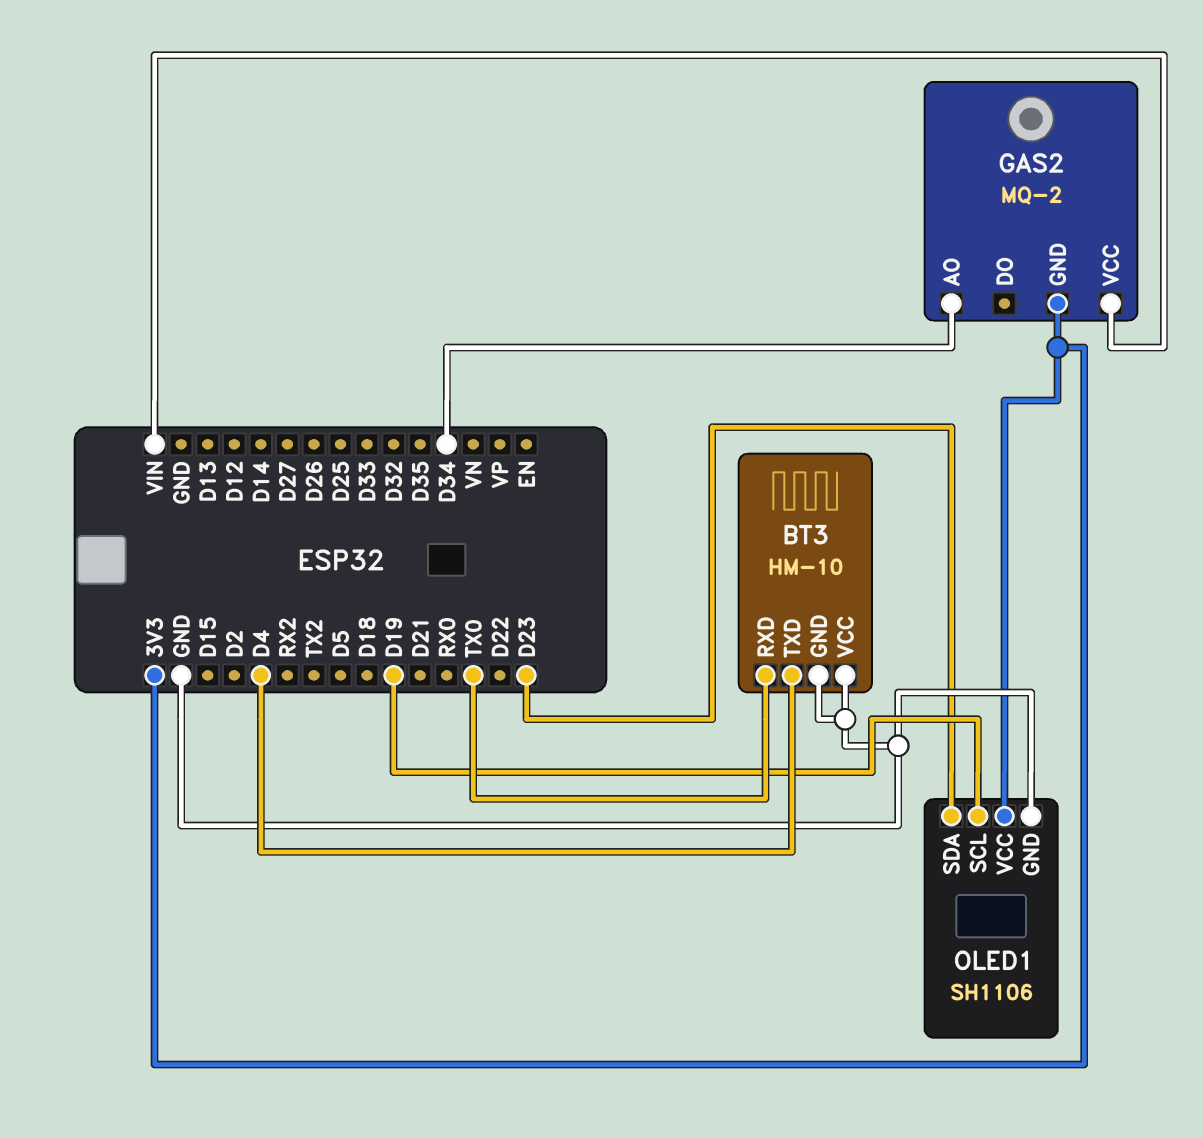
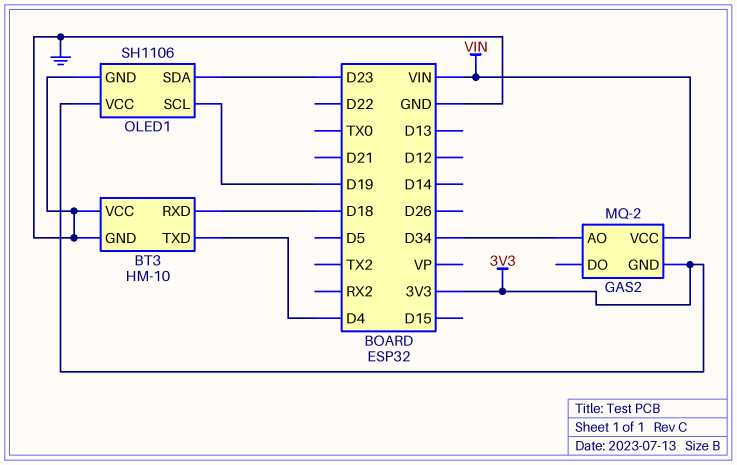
BT3 pin RXD: TX0 -> D18

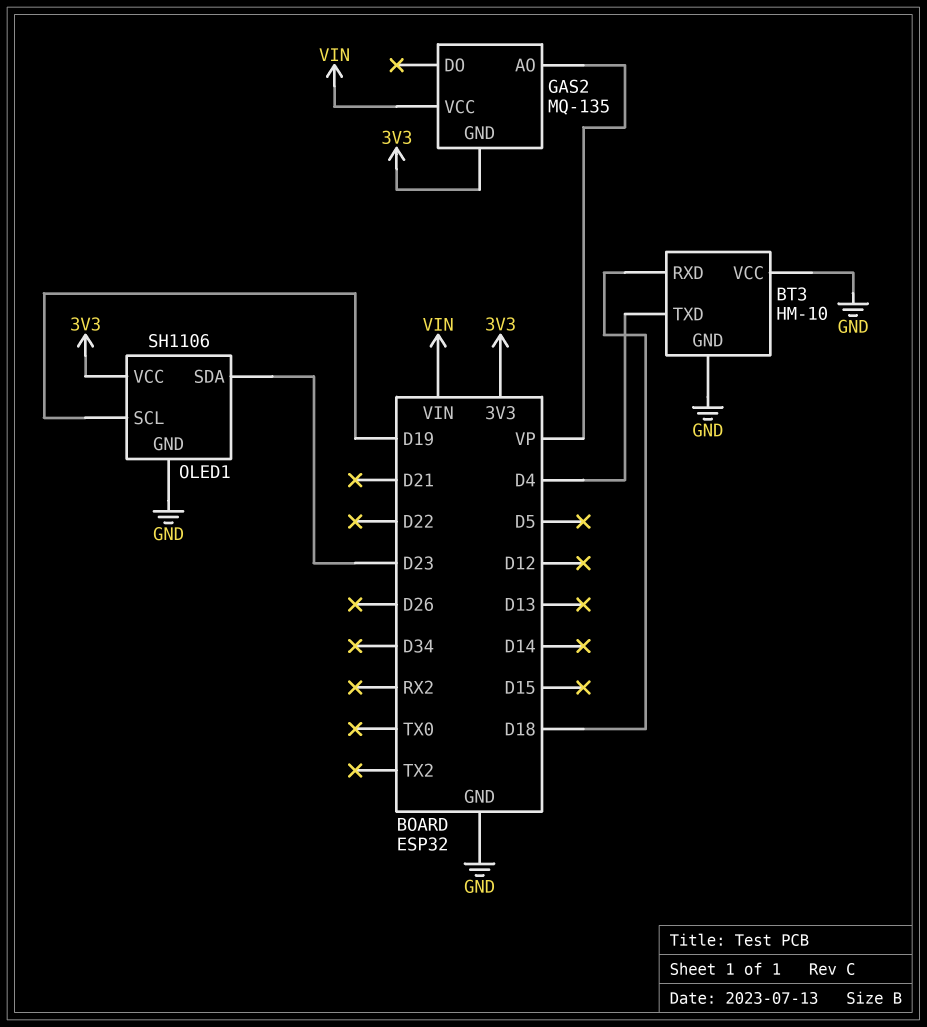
GAS2: MQ-2 -> MQ-135
GAS2 pin AO: D34 -> VP

